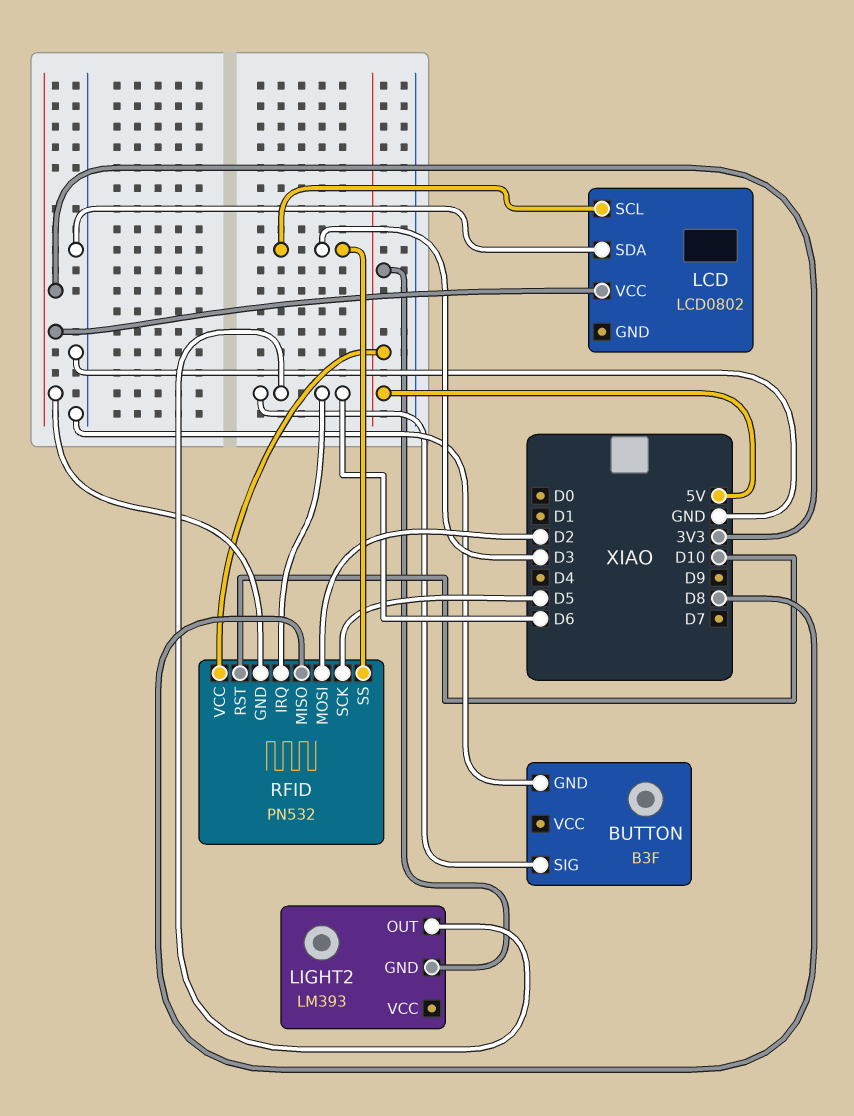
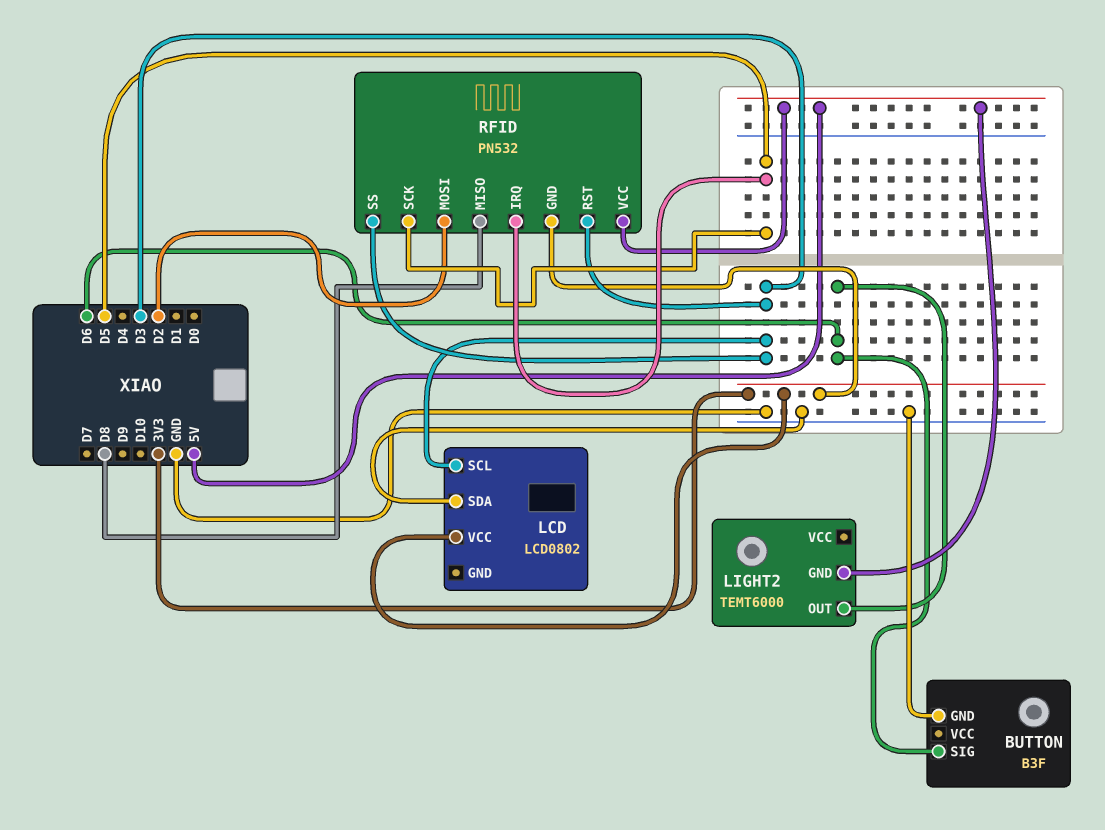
LIGHT2: LM393 -> TEMT6000
RFID pin IRQ: D6 -> D5
RFID pin RST: D10 -> D3

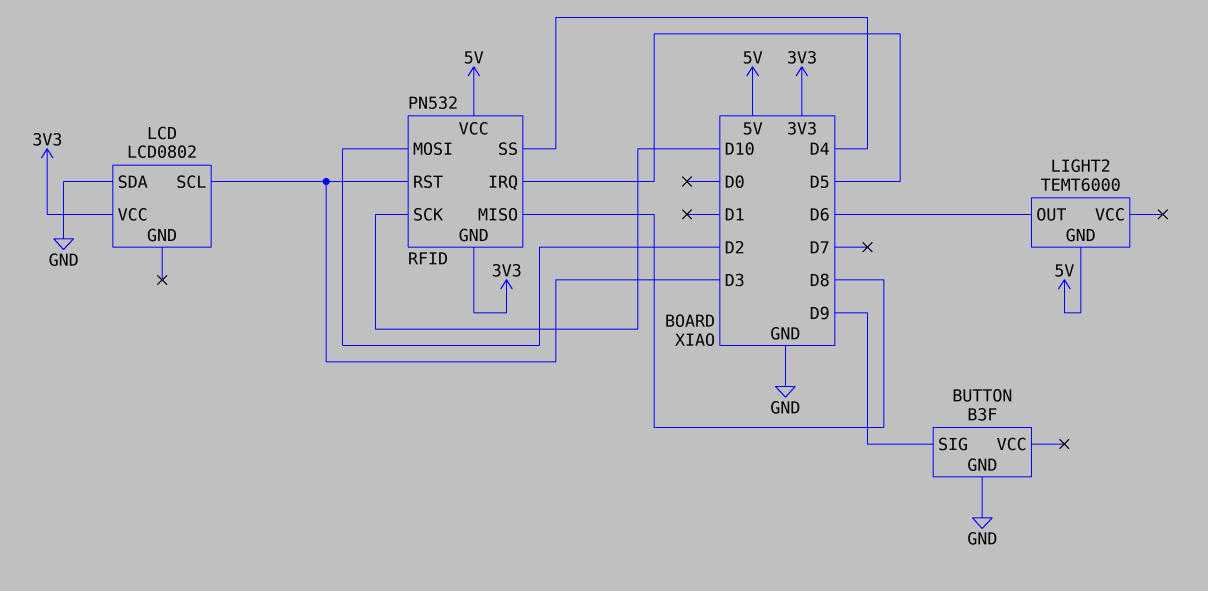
BUTTON pin SIG: D6 -> D9
RFID pin SCK: D5 -> D10
RFID pin SS: D3 -> D4

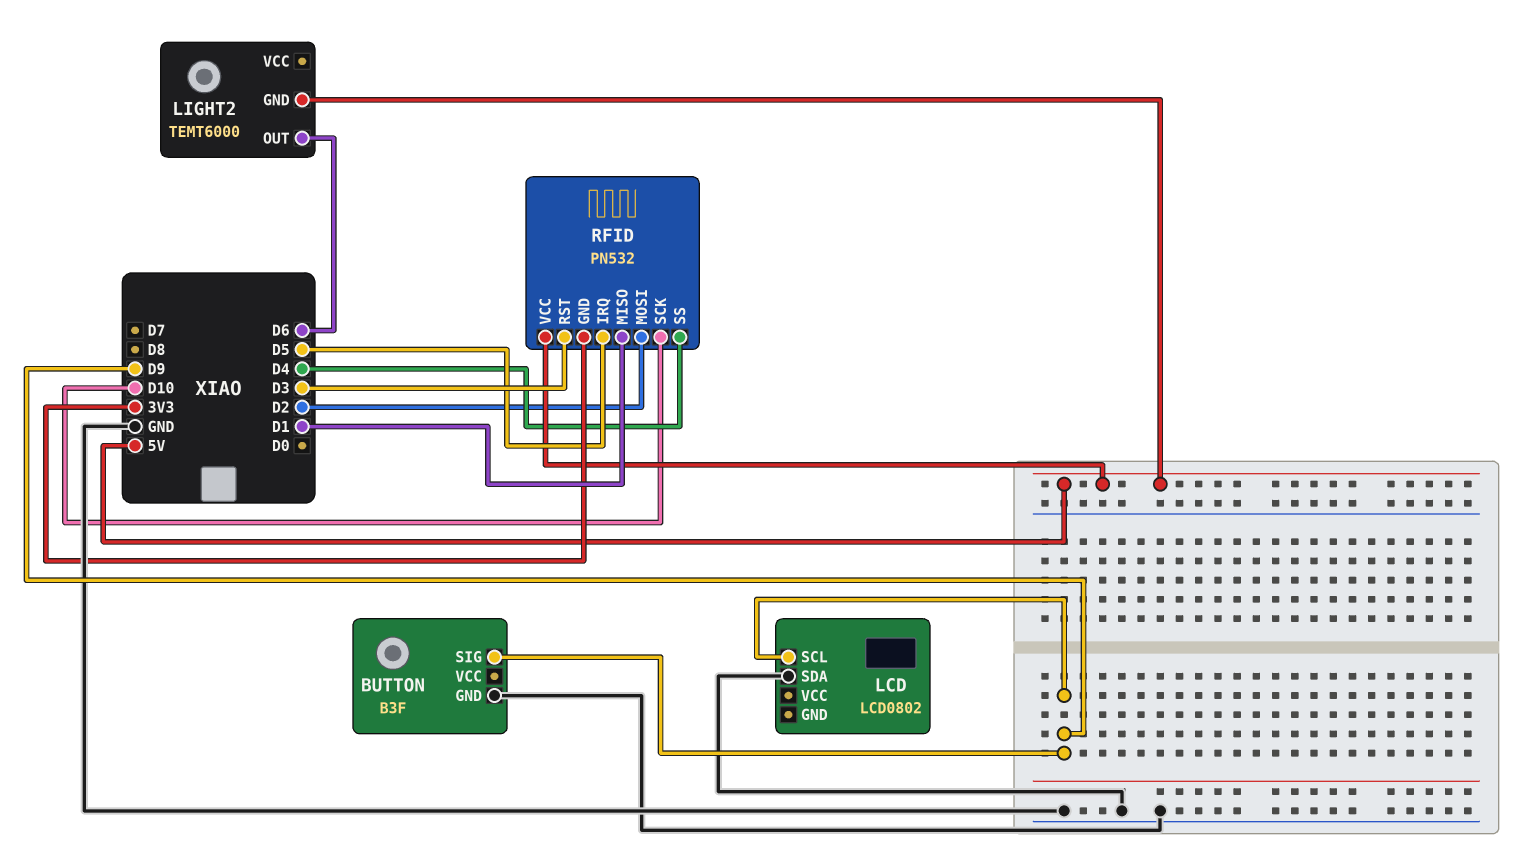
LCD pin SCL: D3 -> D9
LCD pin VCC: 3V3 -> none
RFID pin MISO: D8 -> D1

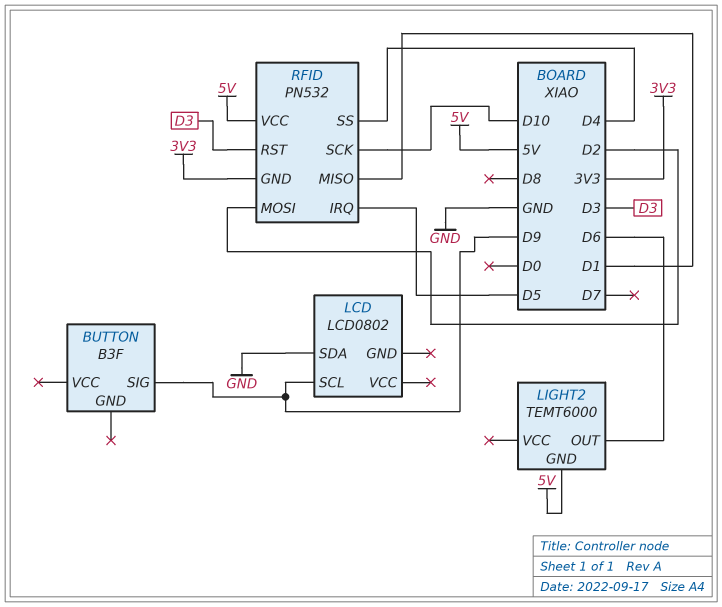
BUTTON pin GND: GND -> none

